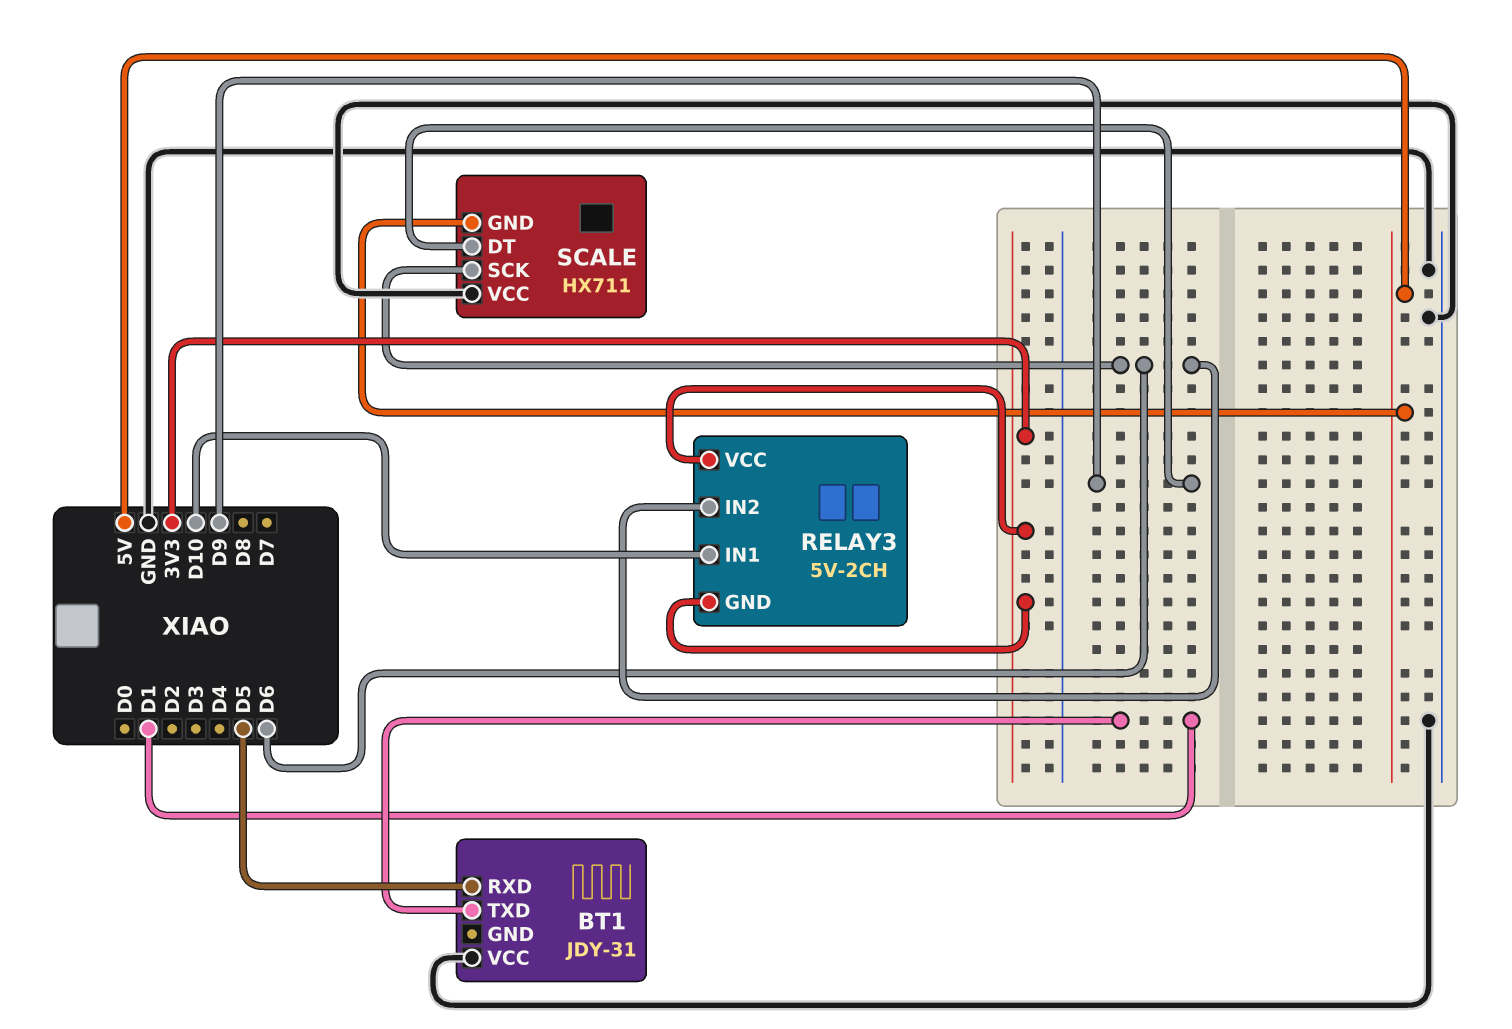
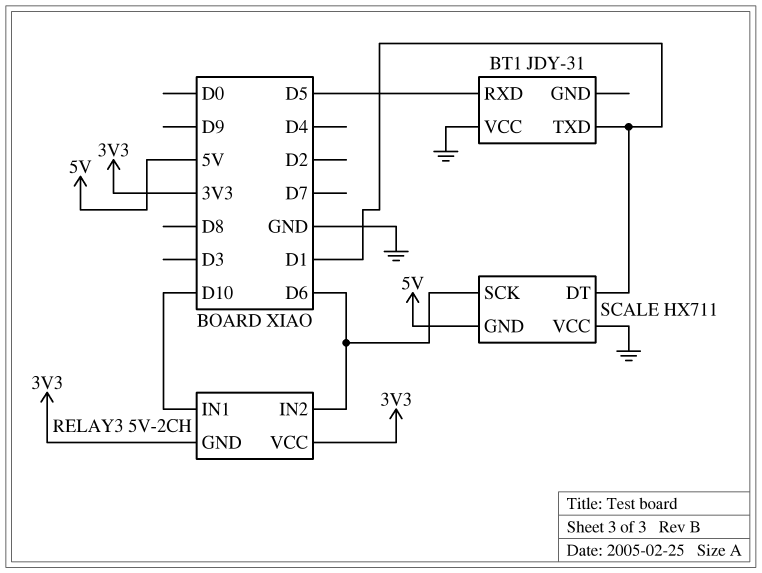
SCALE pin DT: D9 -> D1

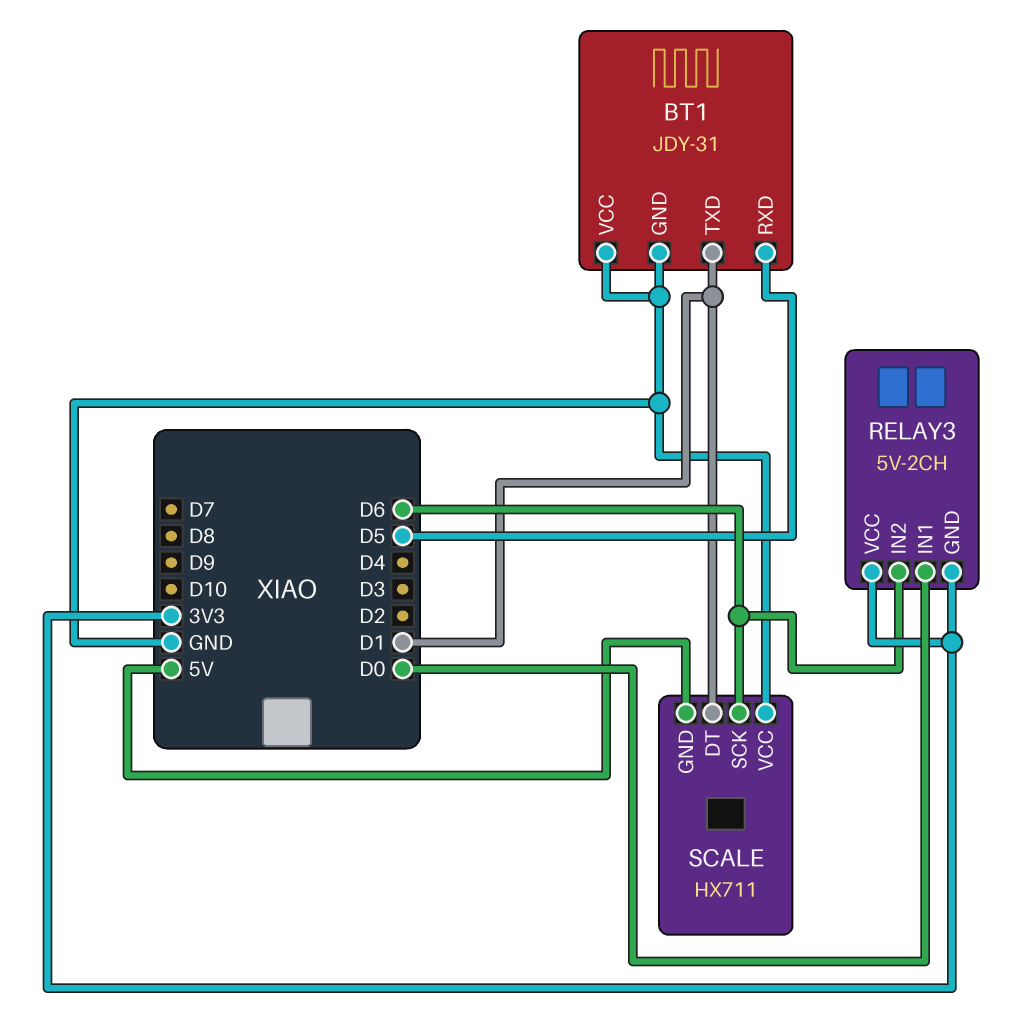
BT1 pin GND: none -> GND
RELAY3 pin IN1: D10 -> D0

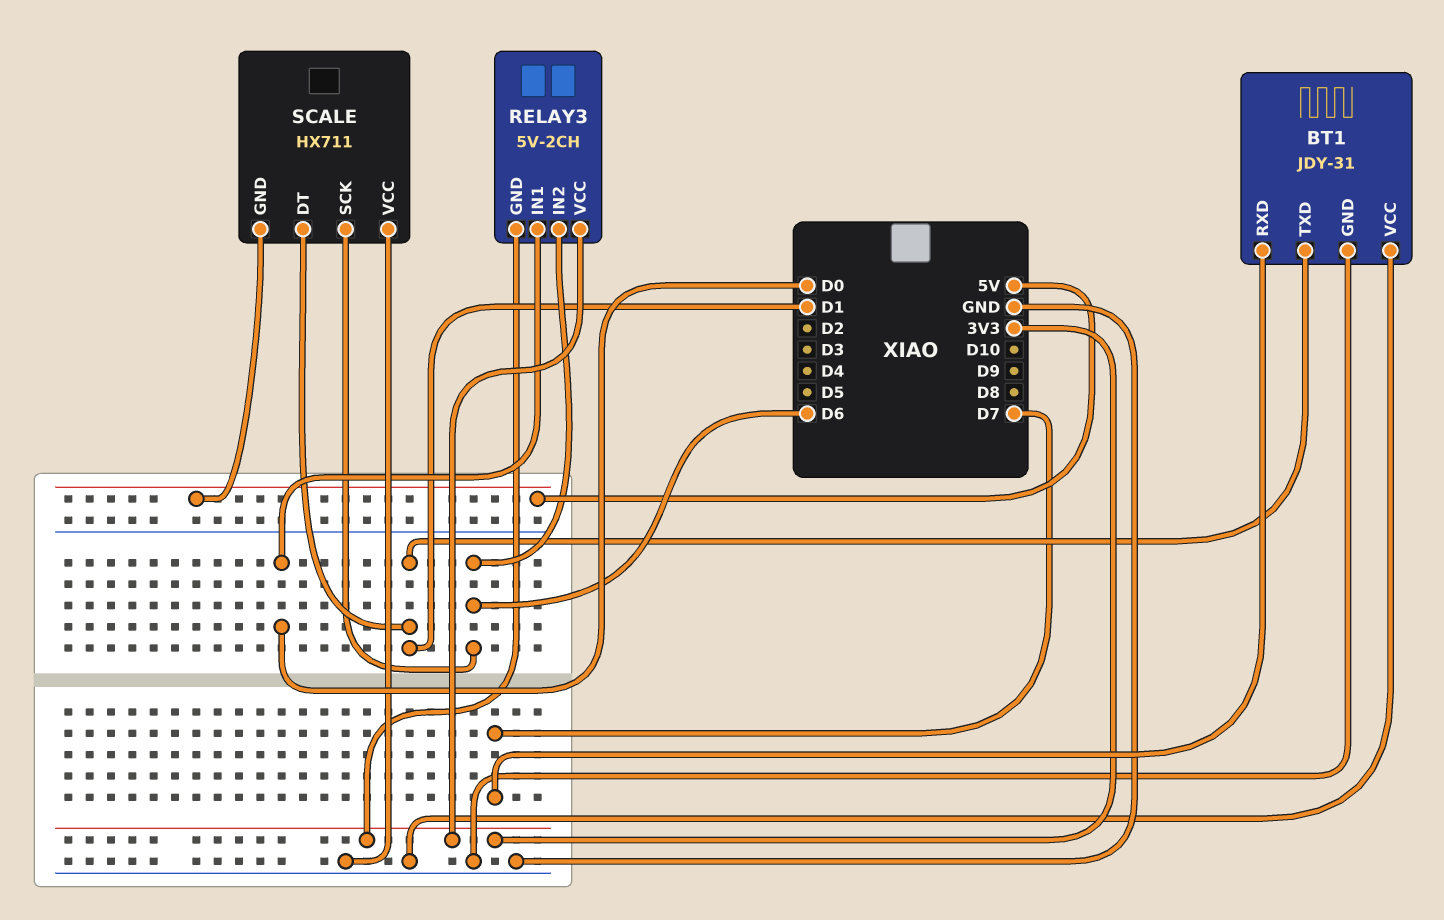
BT1 pin RXD: D5 -> D7

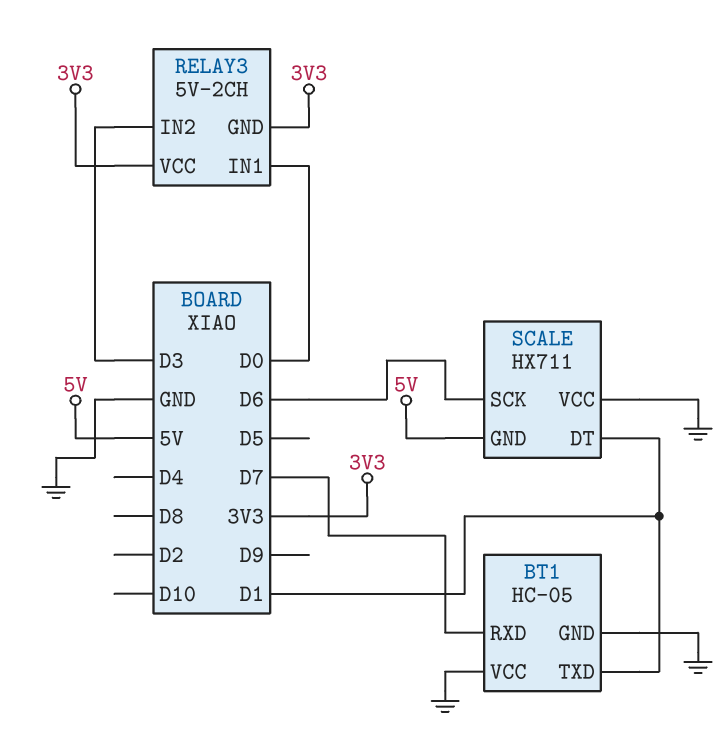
BT1: JDY-31 -> HC-05
RELAY3 pin IN2: D6 -> D3

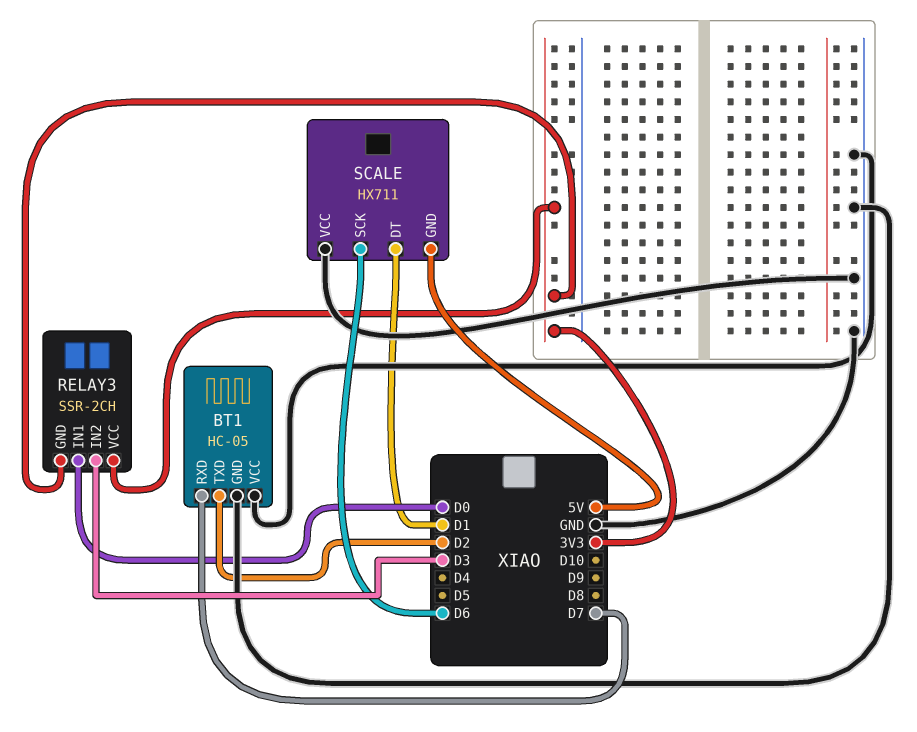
BT1 pin TXD: D1 -> D2
RELAY3: 5V-2CH -> SSR-2CH

